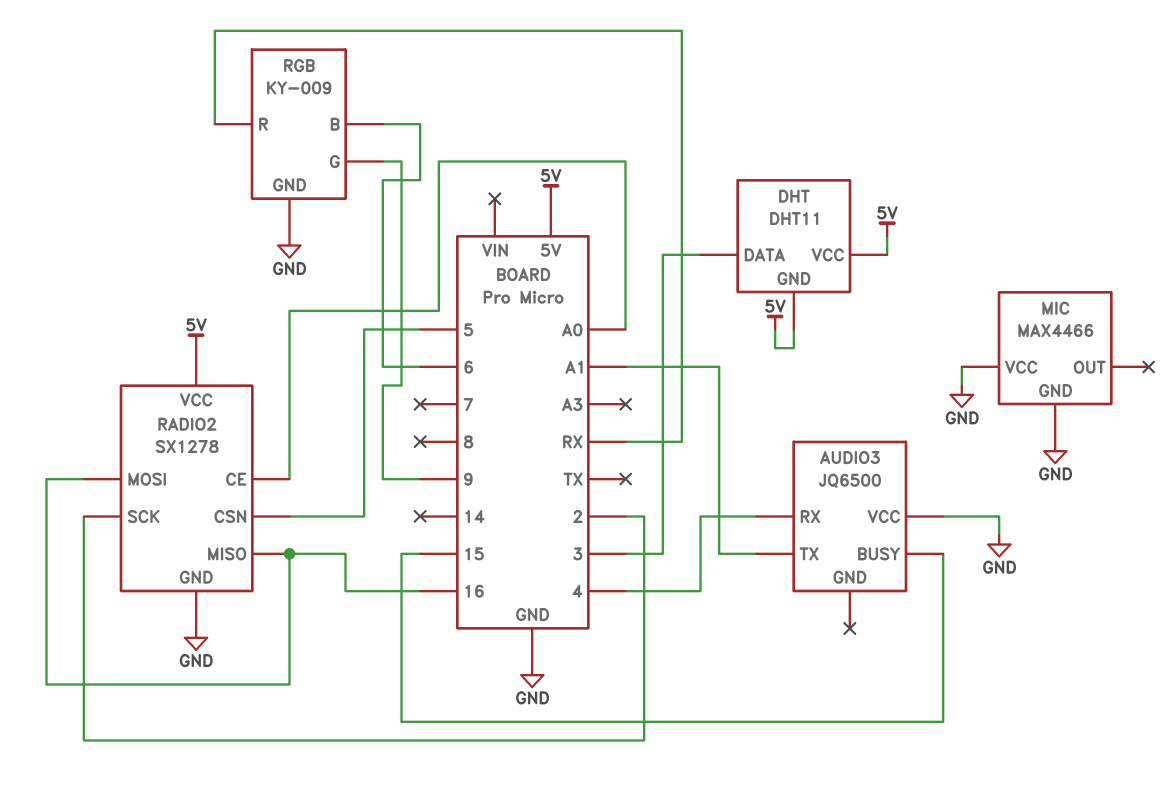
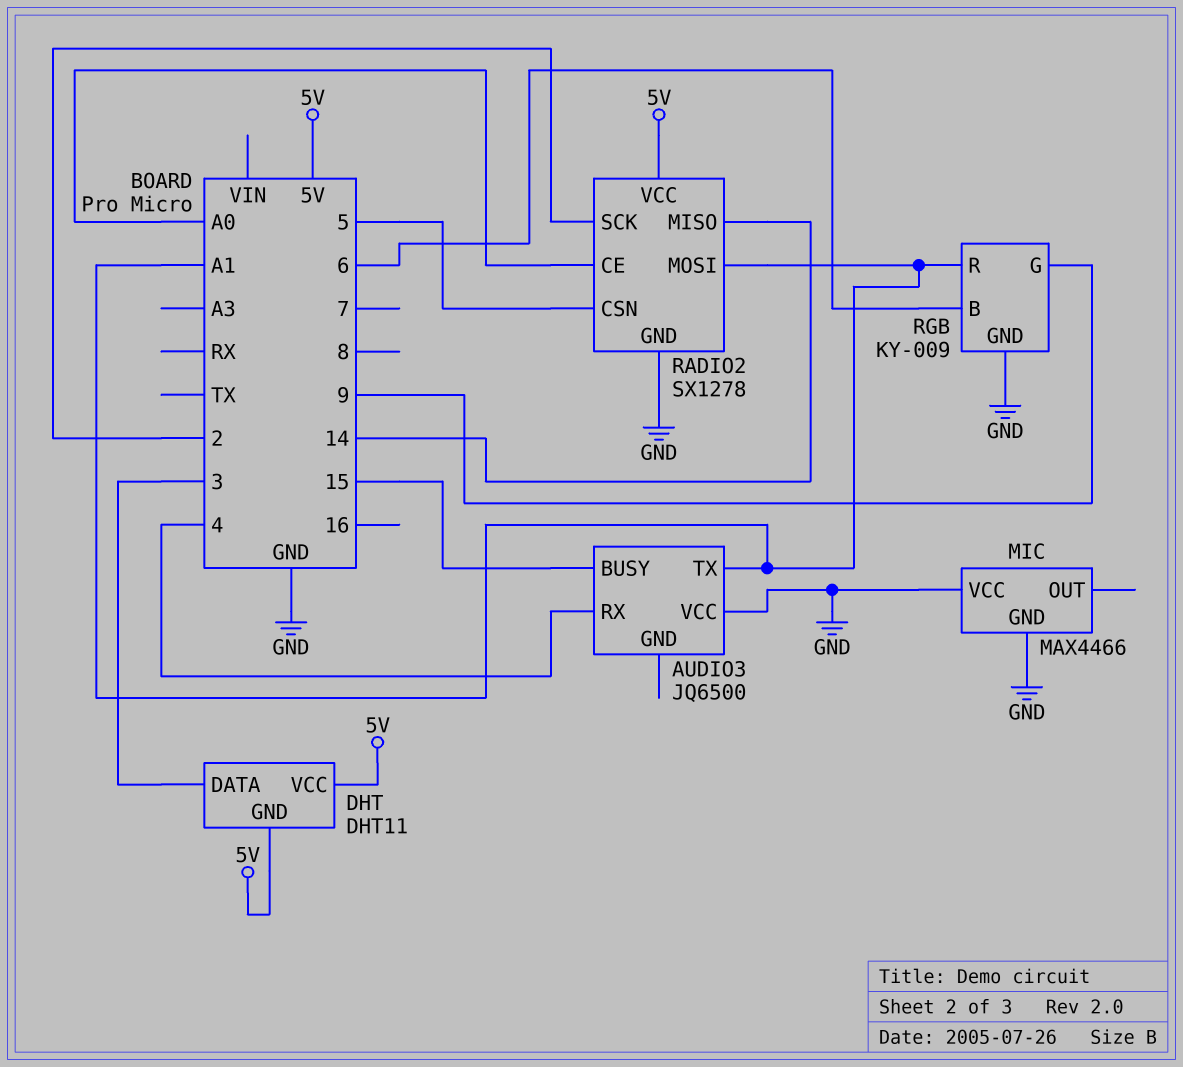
RADIO2 pin MISO: 16 -> 14
RADIO2 pin MOSI: 16 -> A1
RGB pin R: RX -> A1

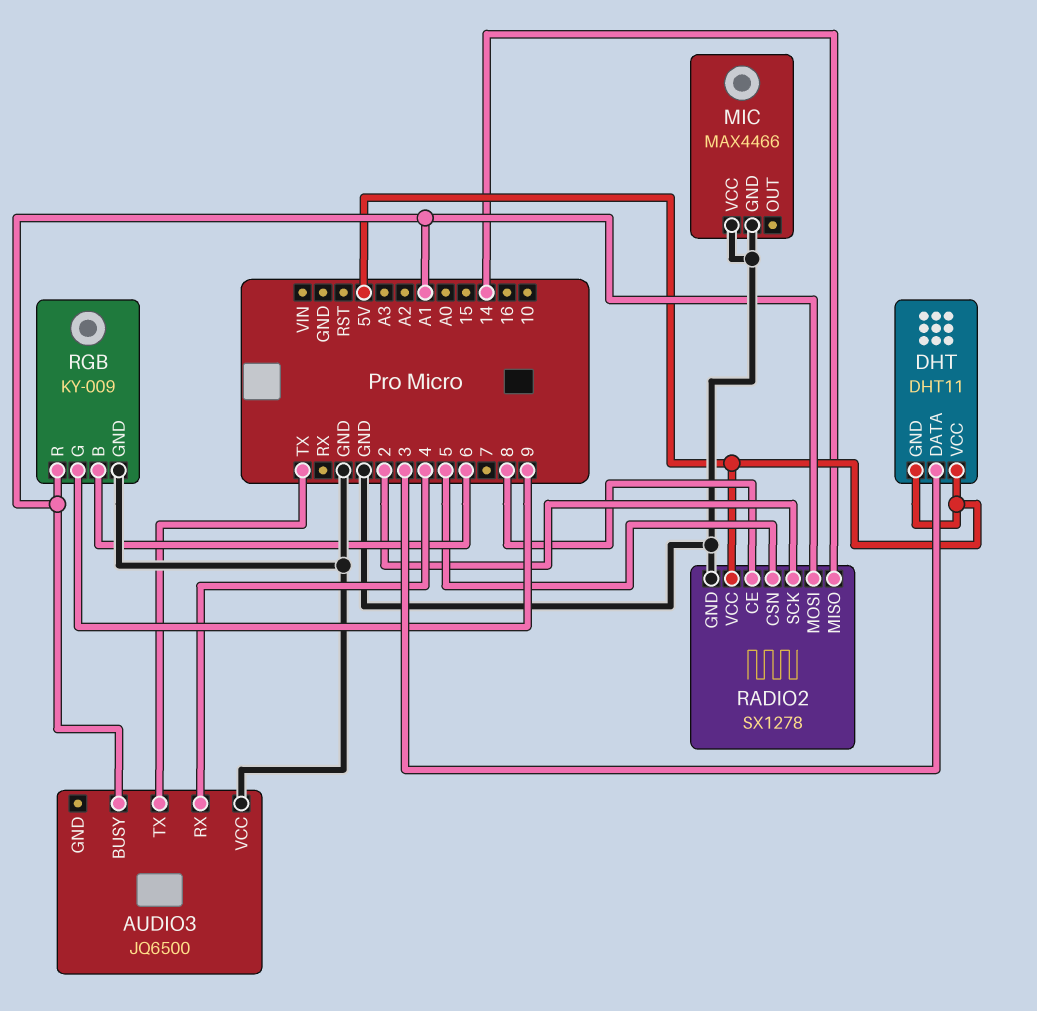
AUDIO3 pin BUSY: 15 -> A1
AUDIO3 pin TX: A1 -> TX
RADIO2 pin CE: A0 -> 8

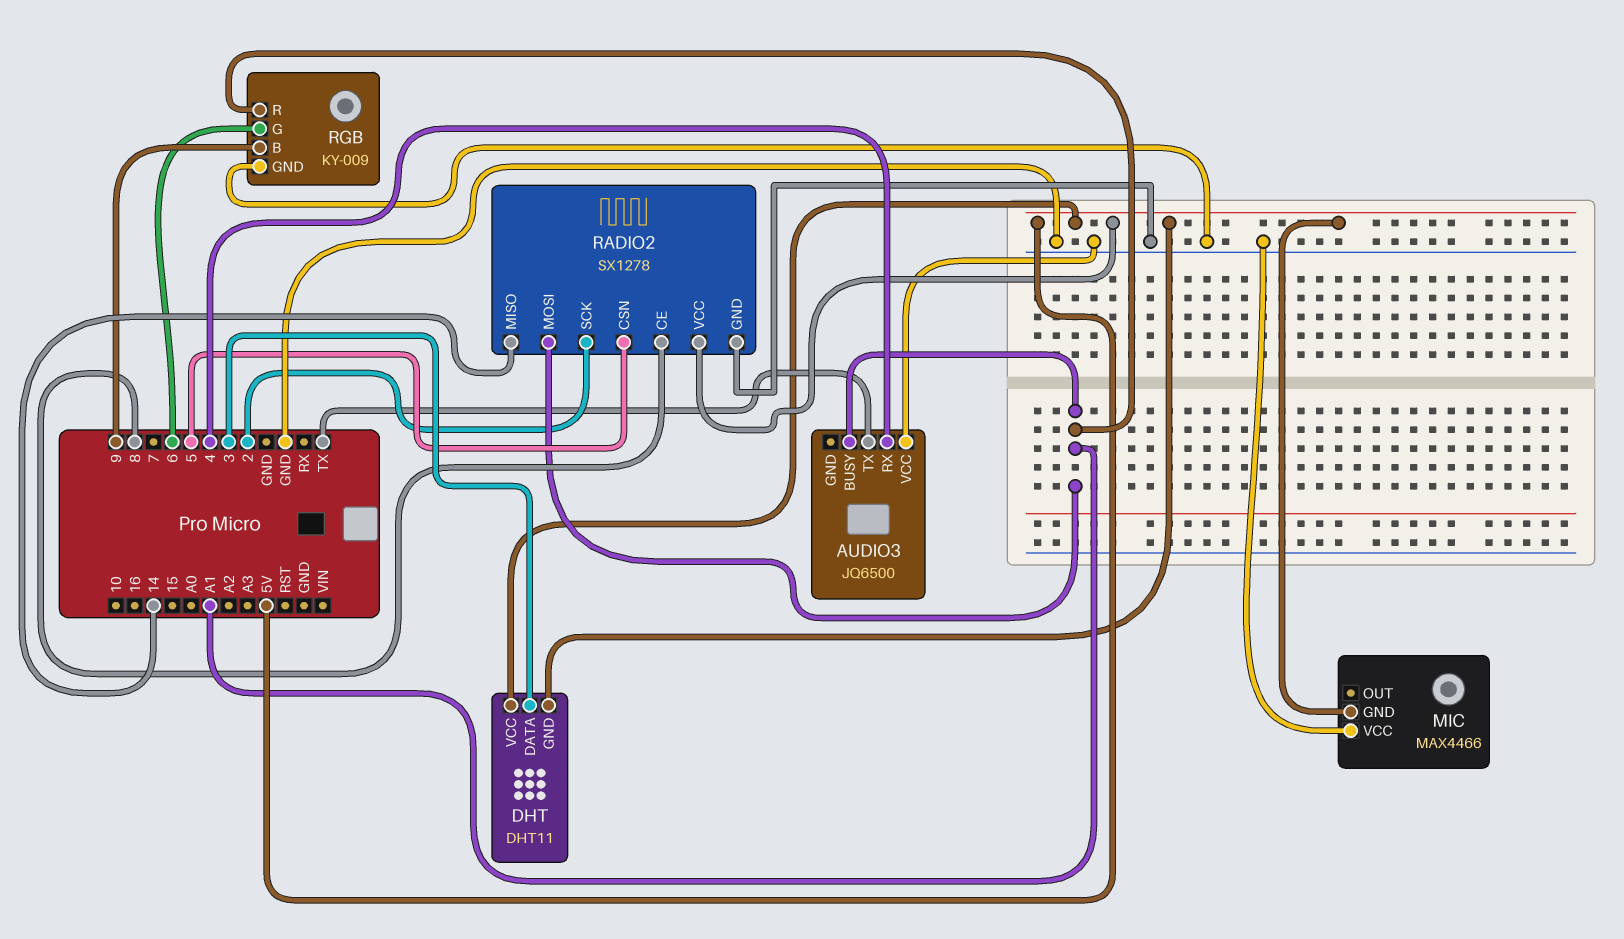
MIC pin GND: GND -> 5V
RGB pin B: 6 -> 9
RGB pin G: 9 -> 6

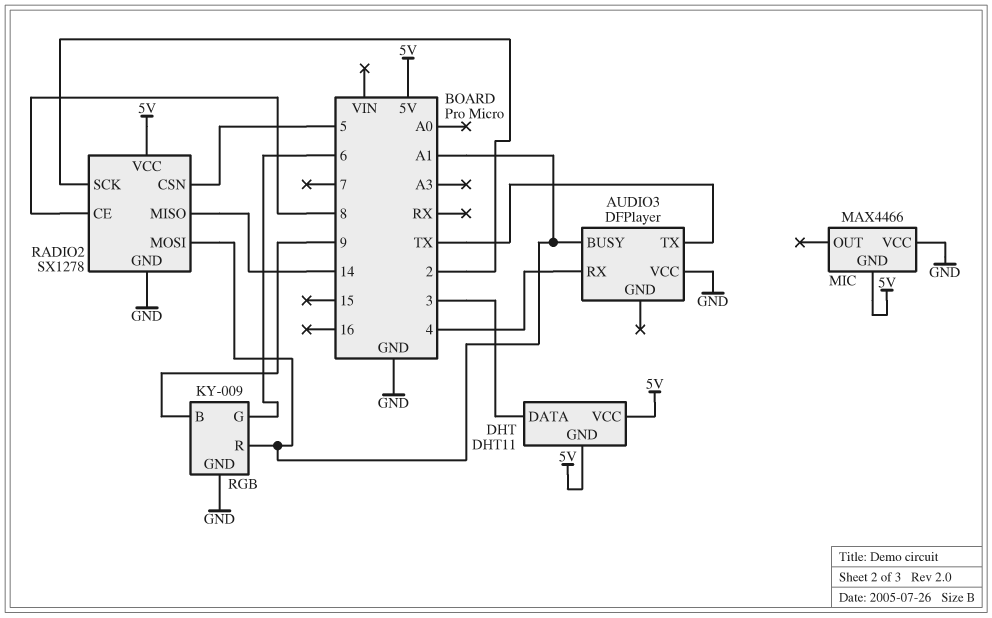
AUDIO3: JQ6500 -> DFPlayer

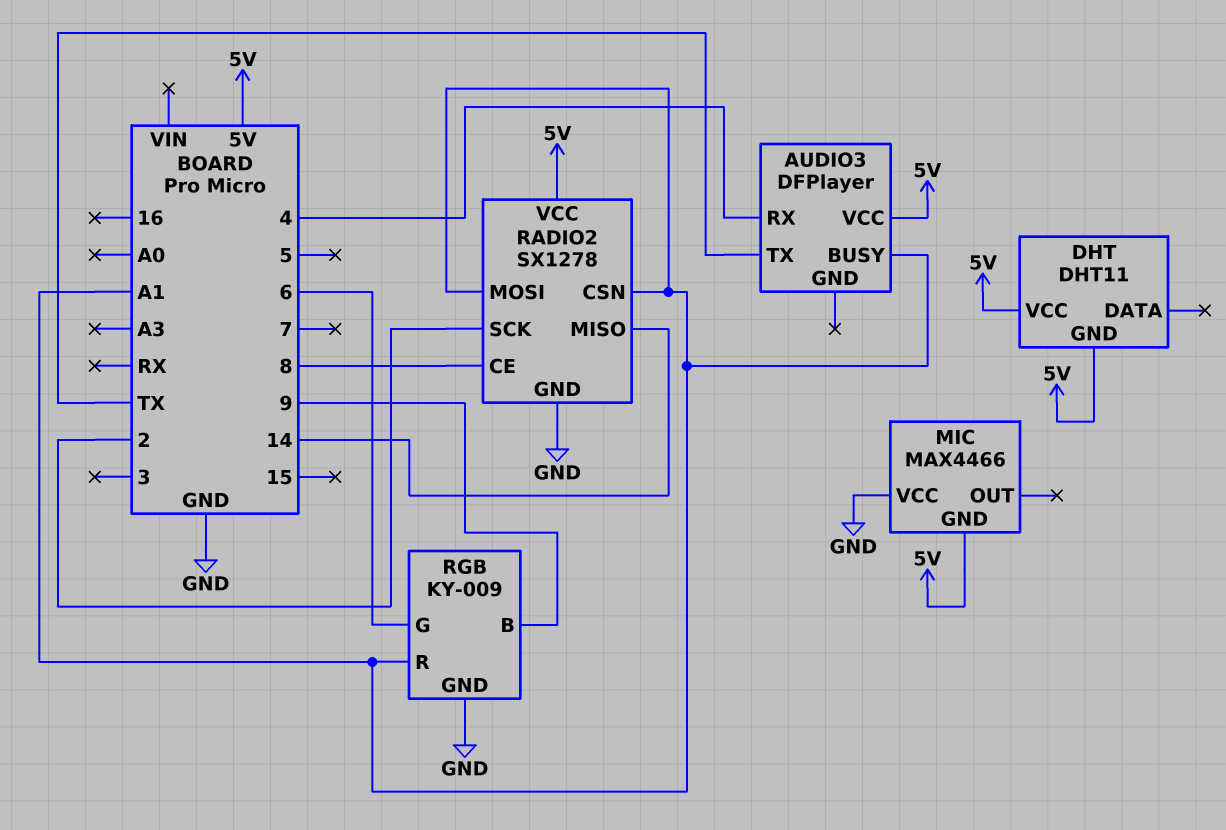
AUDIO3 pin VCC: GND -> 5V
DHT pin DATA: 3 -> none
RADIO2 pin CSN: 5 -> A1

